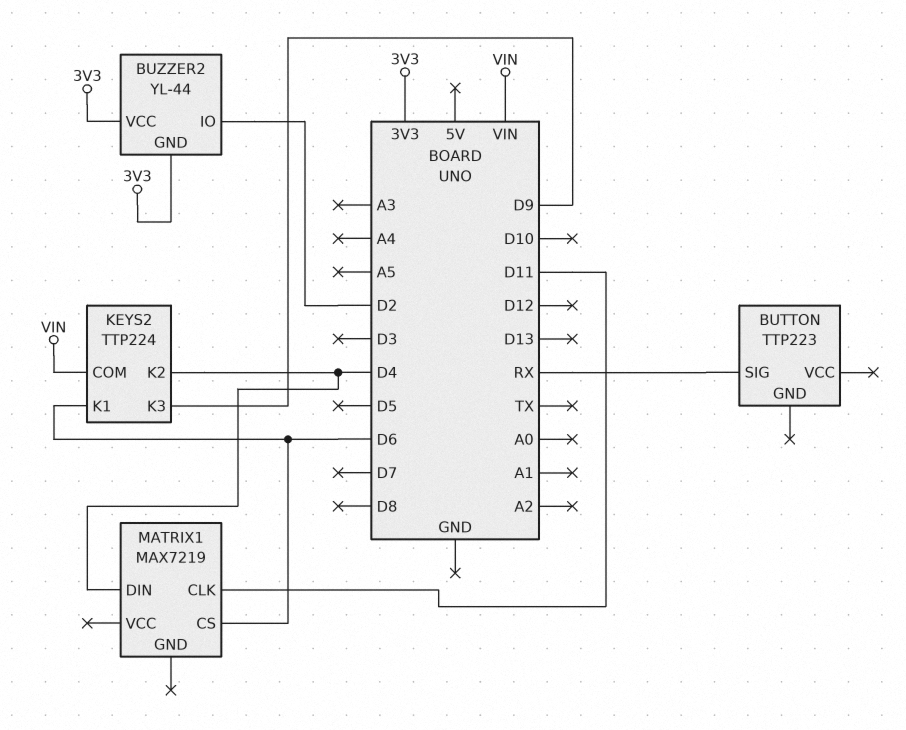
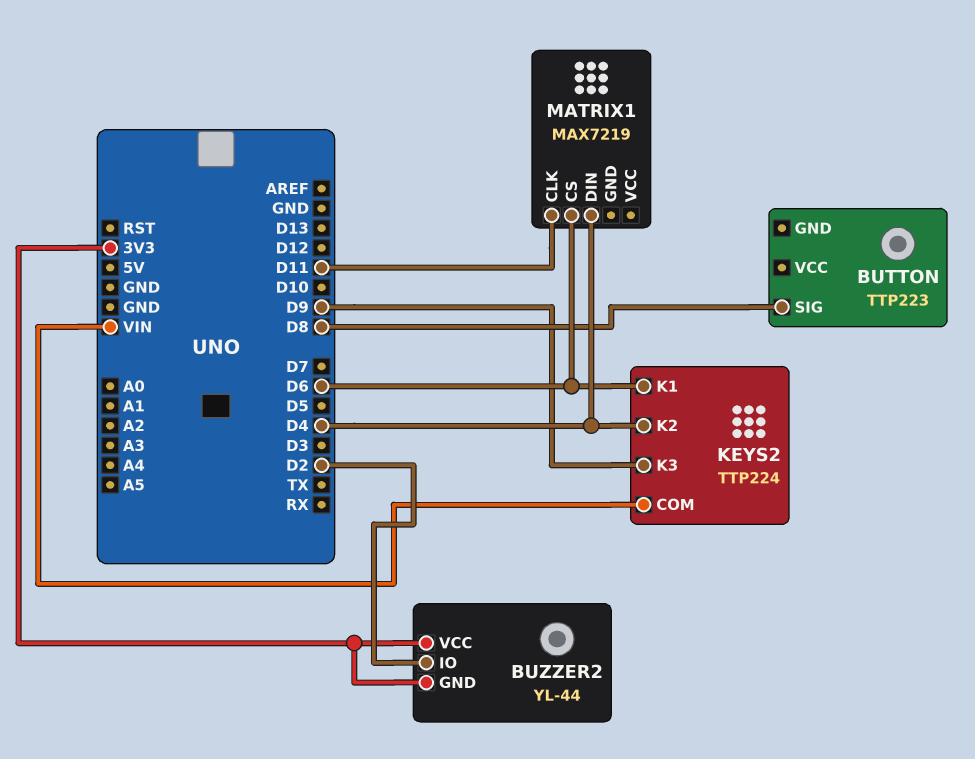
BUTTON pin SIG: RX -> D8

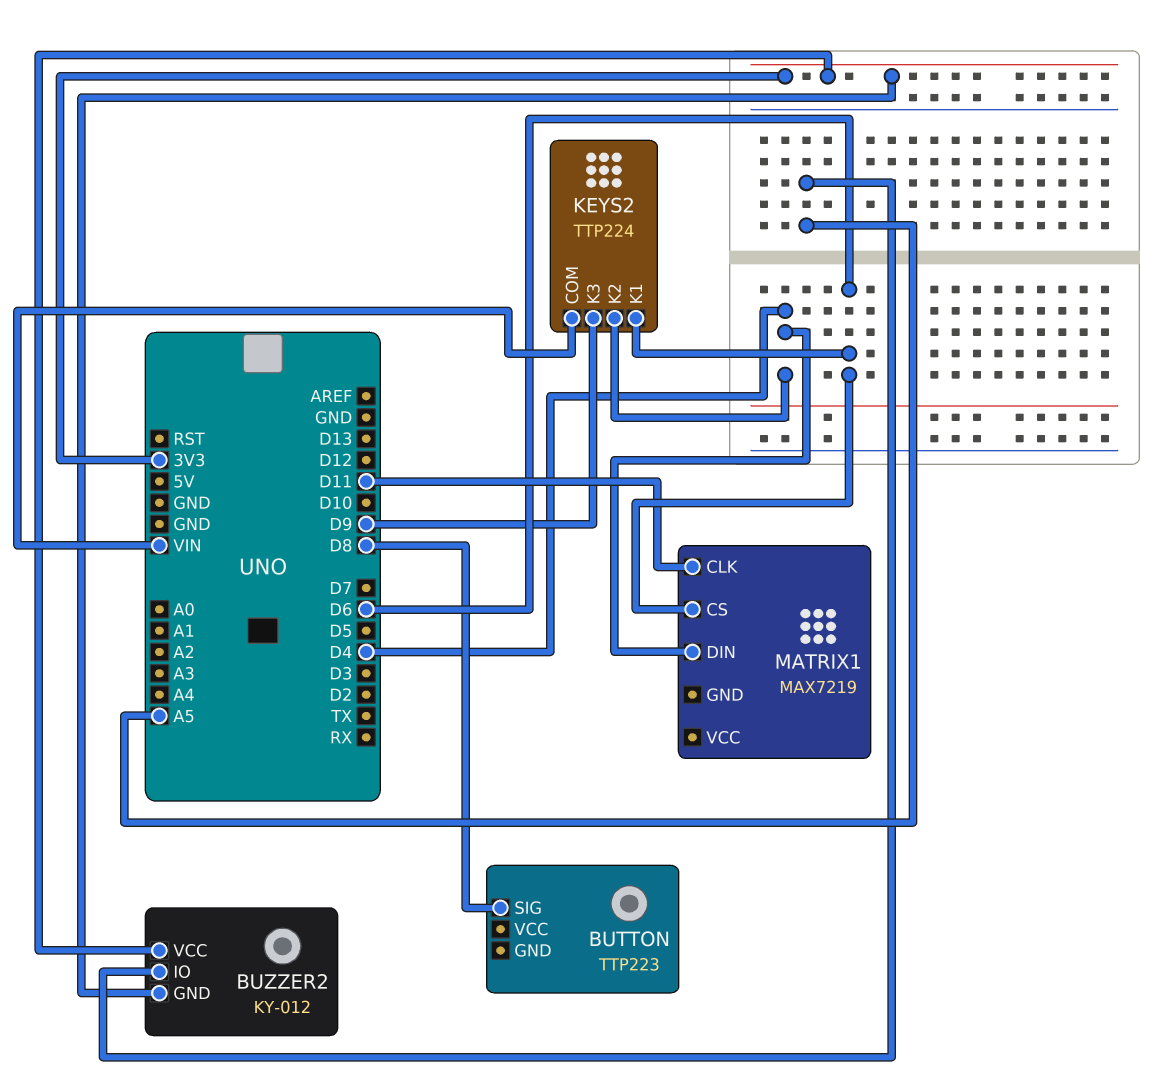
BUZZER2: YL-44 -> KY-012
BUZZER2 pin IO: D2 -> A5

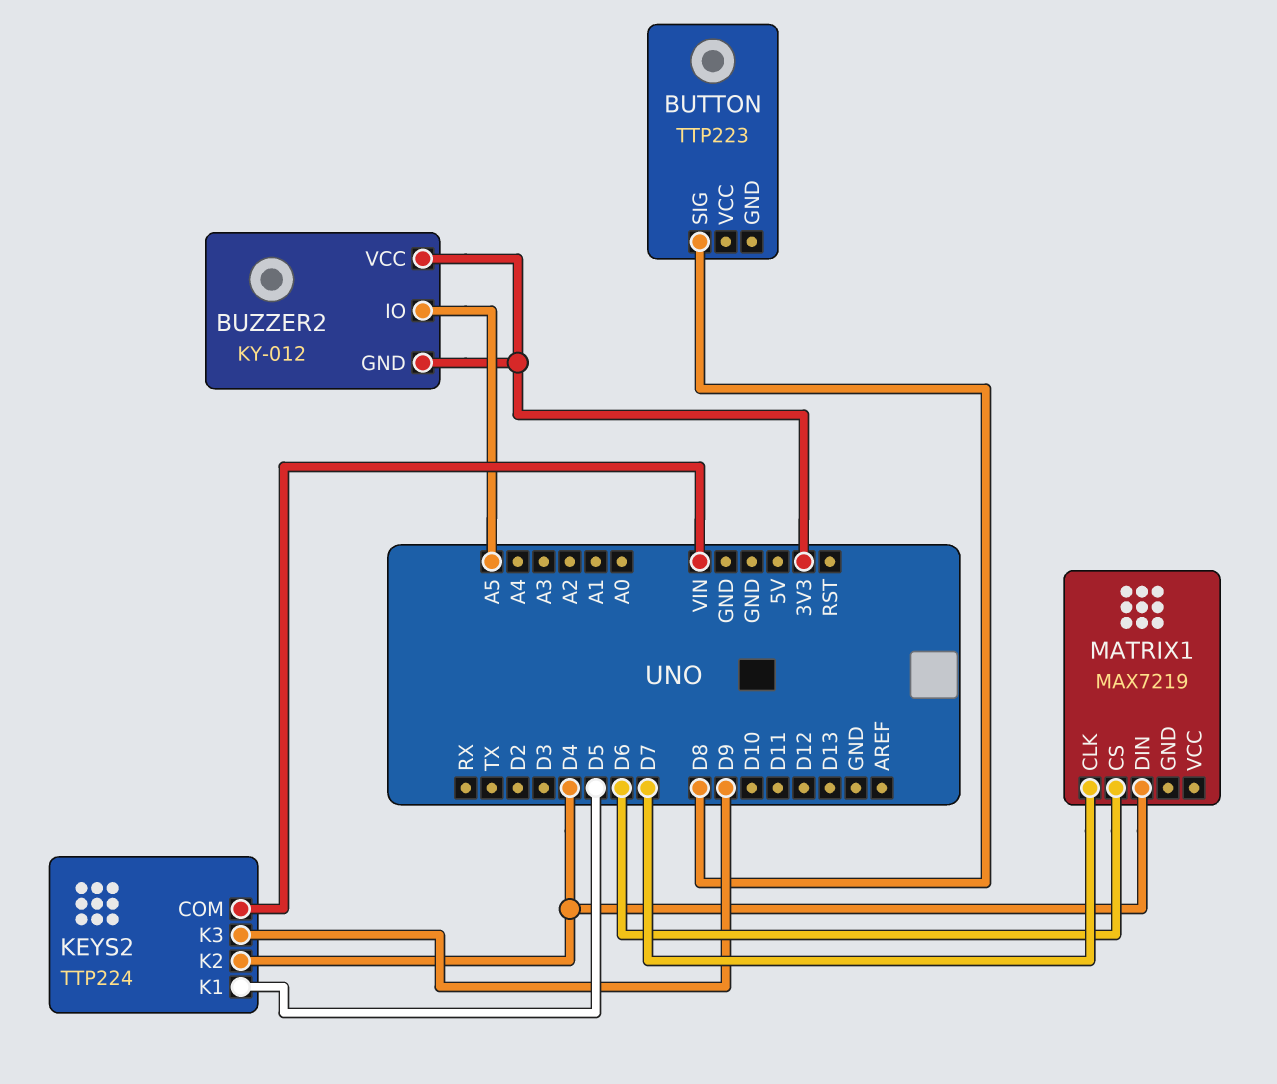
KEYS2 pin K1: D6 -> D5
MATRIX1 pin CLK: D11 -> D7

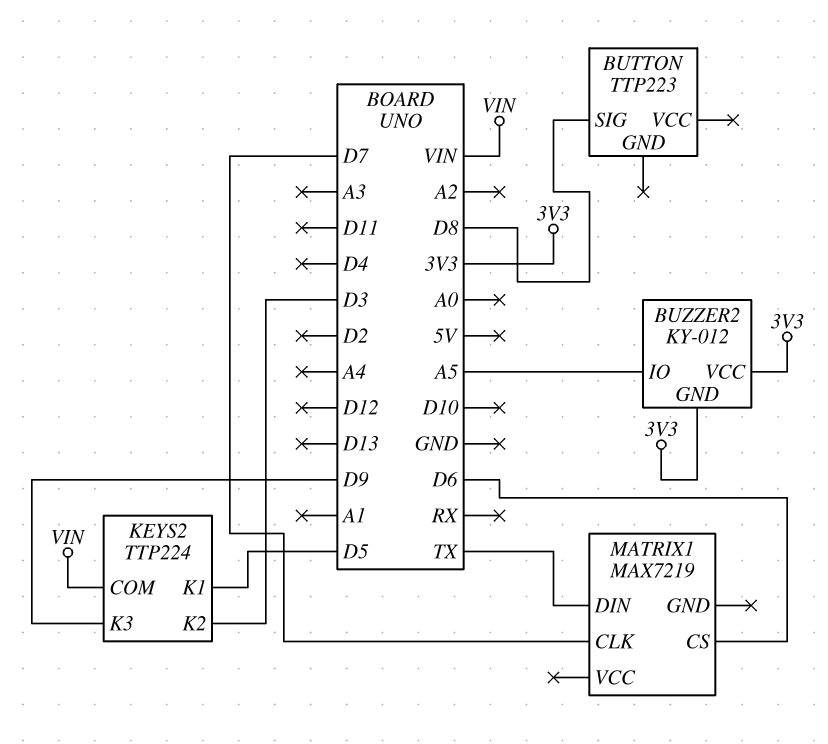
KEYS2 pin K2: D4 -> D3
MATRIX1 pin DIN: D4 -> TX

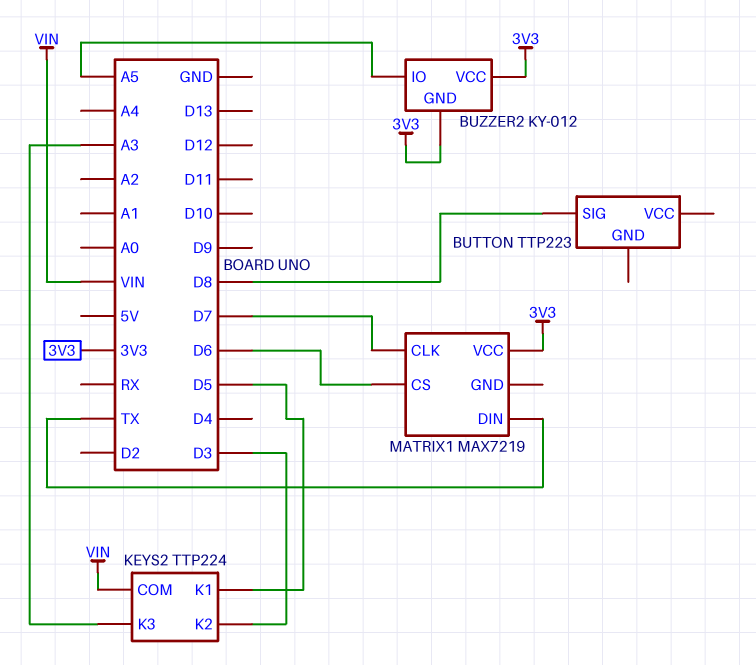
KEYS2 pin K3: D9 -> A3
MATRIX1 pin VCC: none -> 3V3

